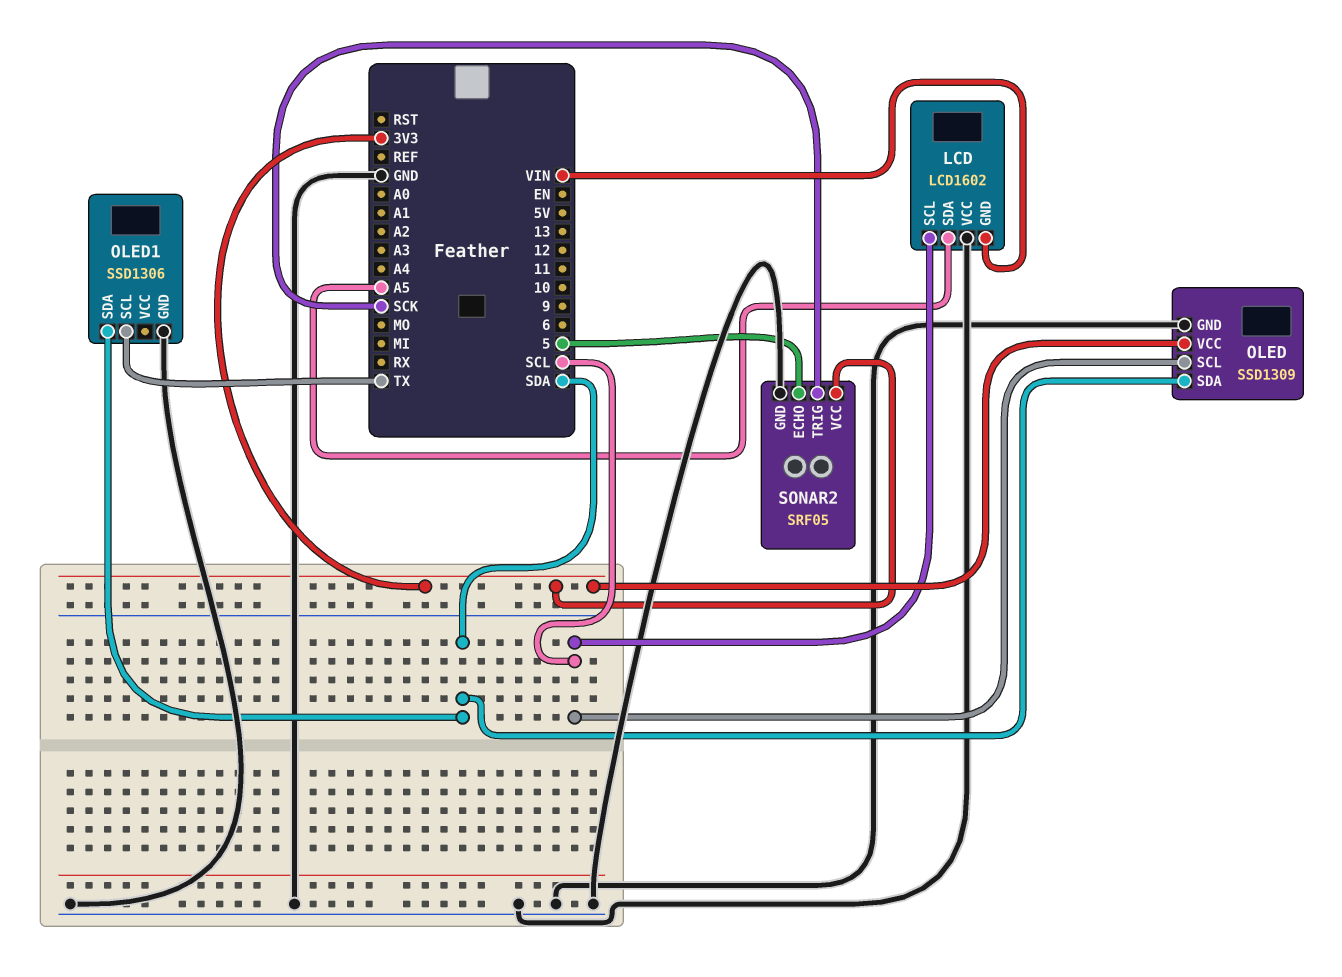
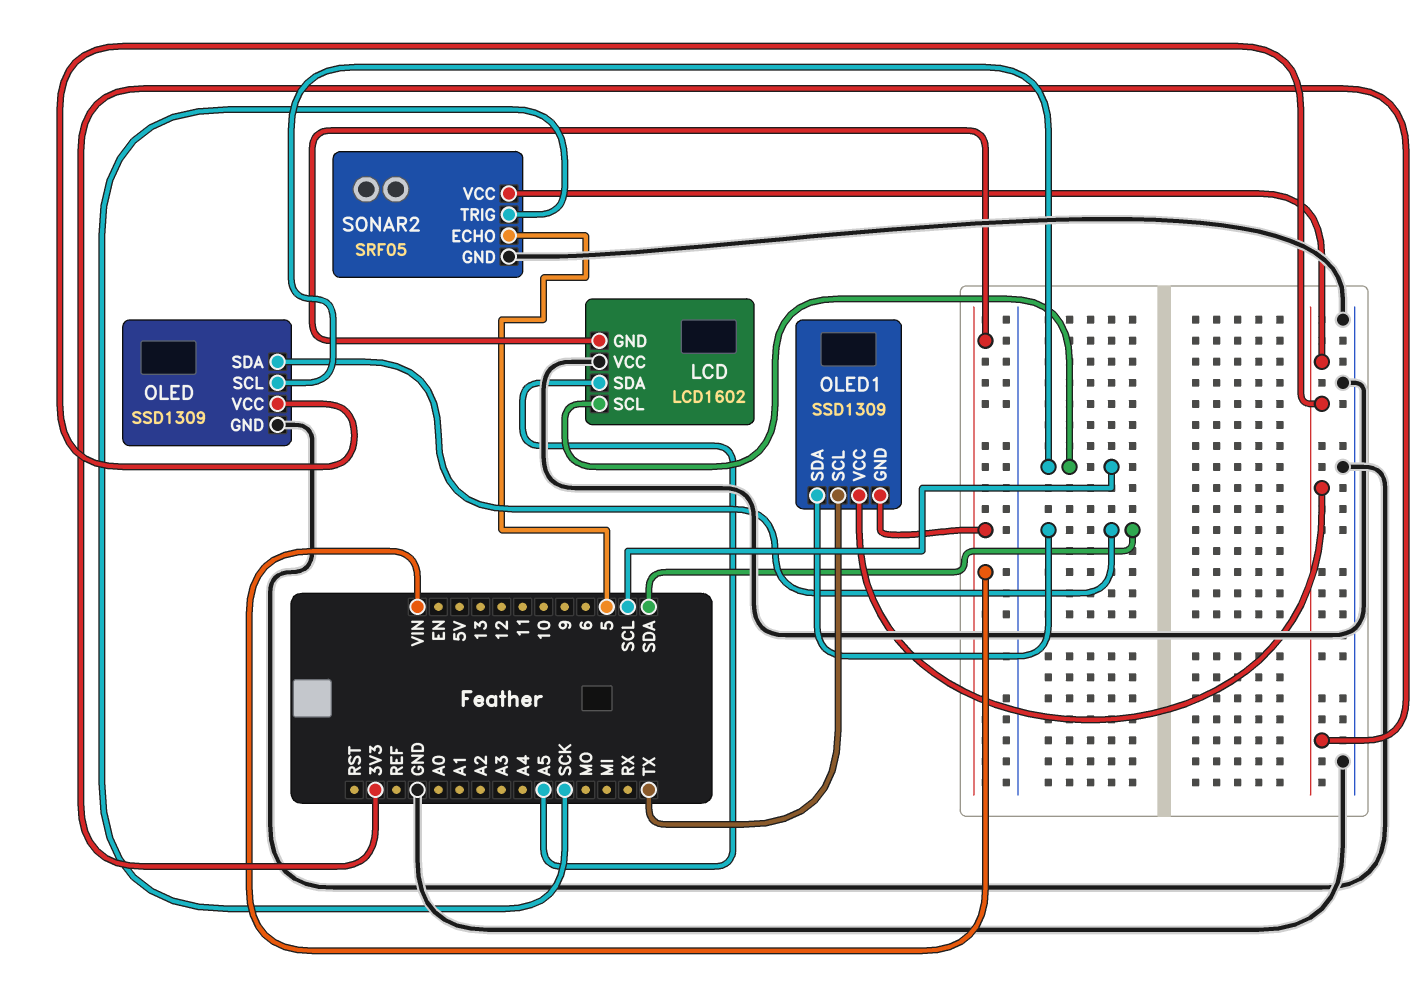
OLED1: SSD1306 -> SSD1309
OLED1 pin GND: GND -> VIN
OLED1 pin VCC: none -> 3V3

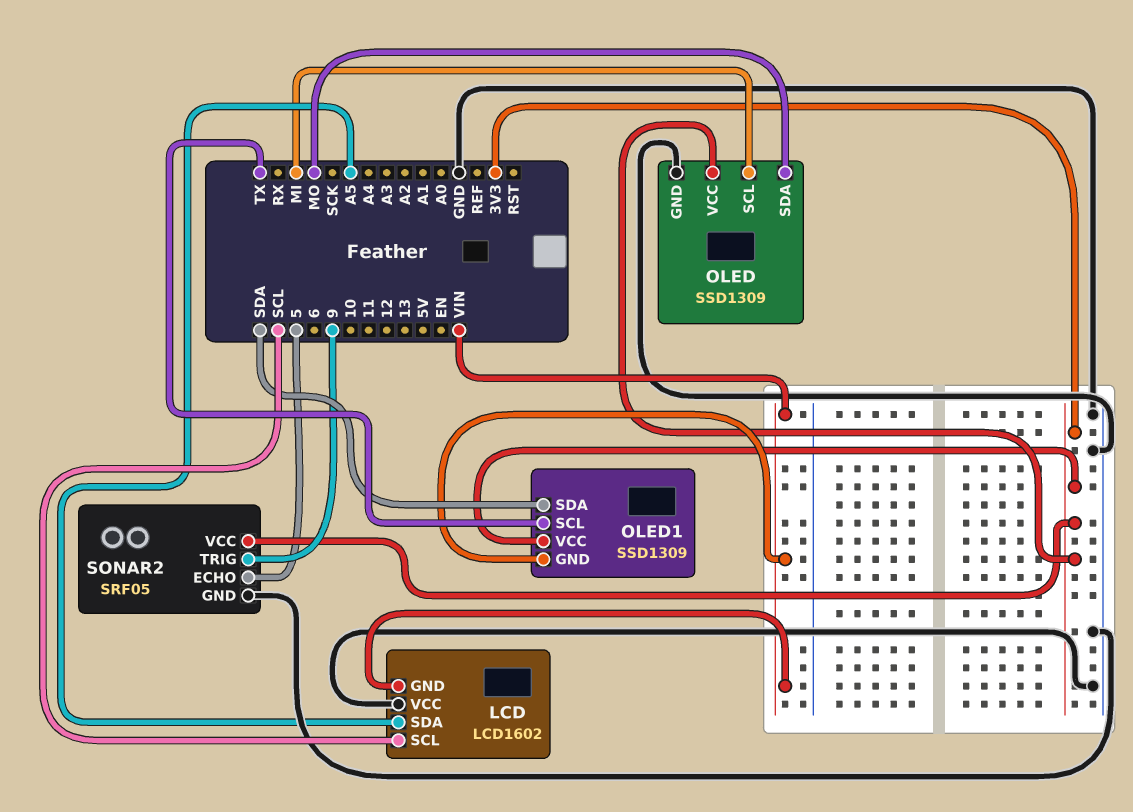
OLED pin SCL: SCL -> MI
OLED pin SDA: SDA -> MO
SONAR2 pin TRIG: SCK -> 9

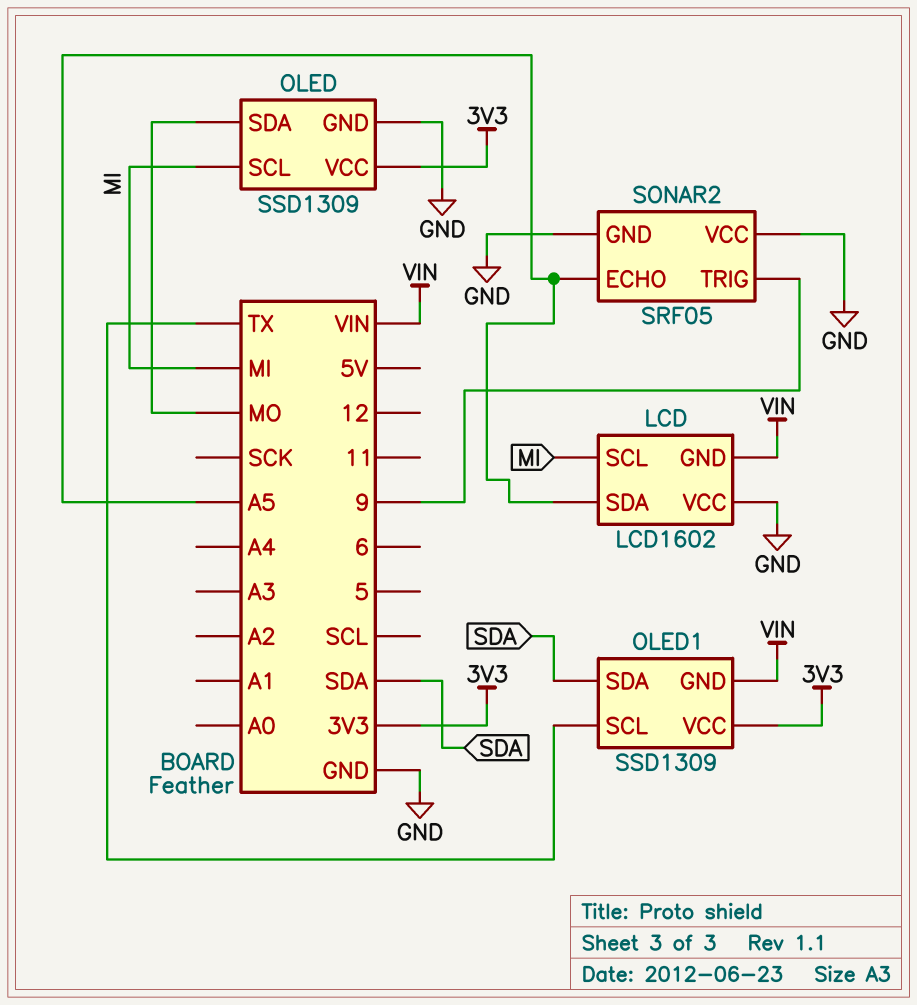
LCD pin SCL: SCL -> MI
SONAR2 pin ECHO: 5 -> A5
SONAR2 pin VCC: 3V3 -> GND

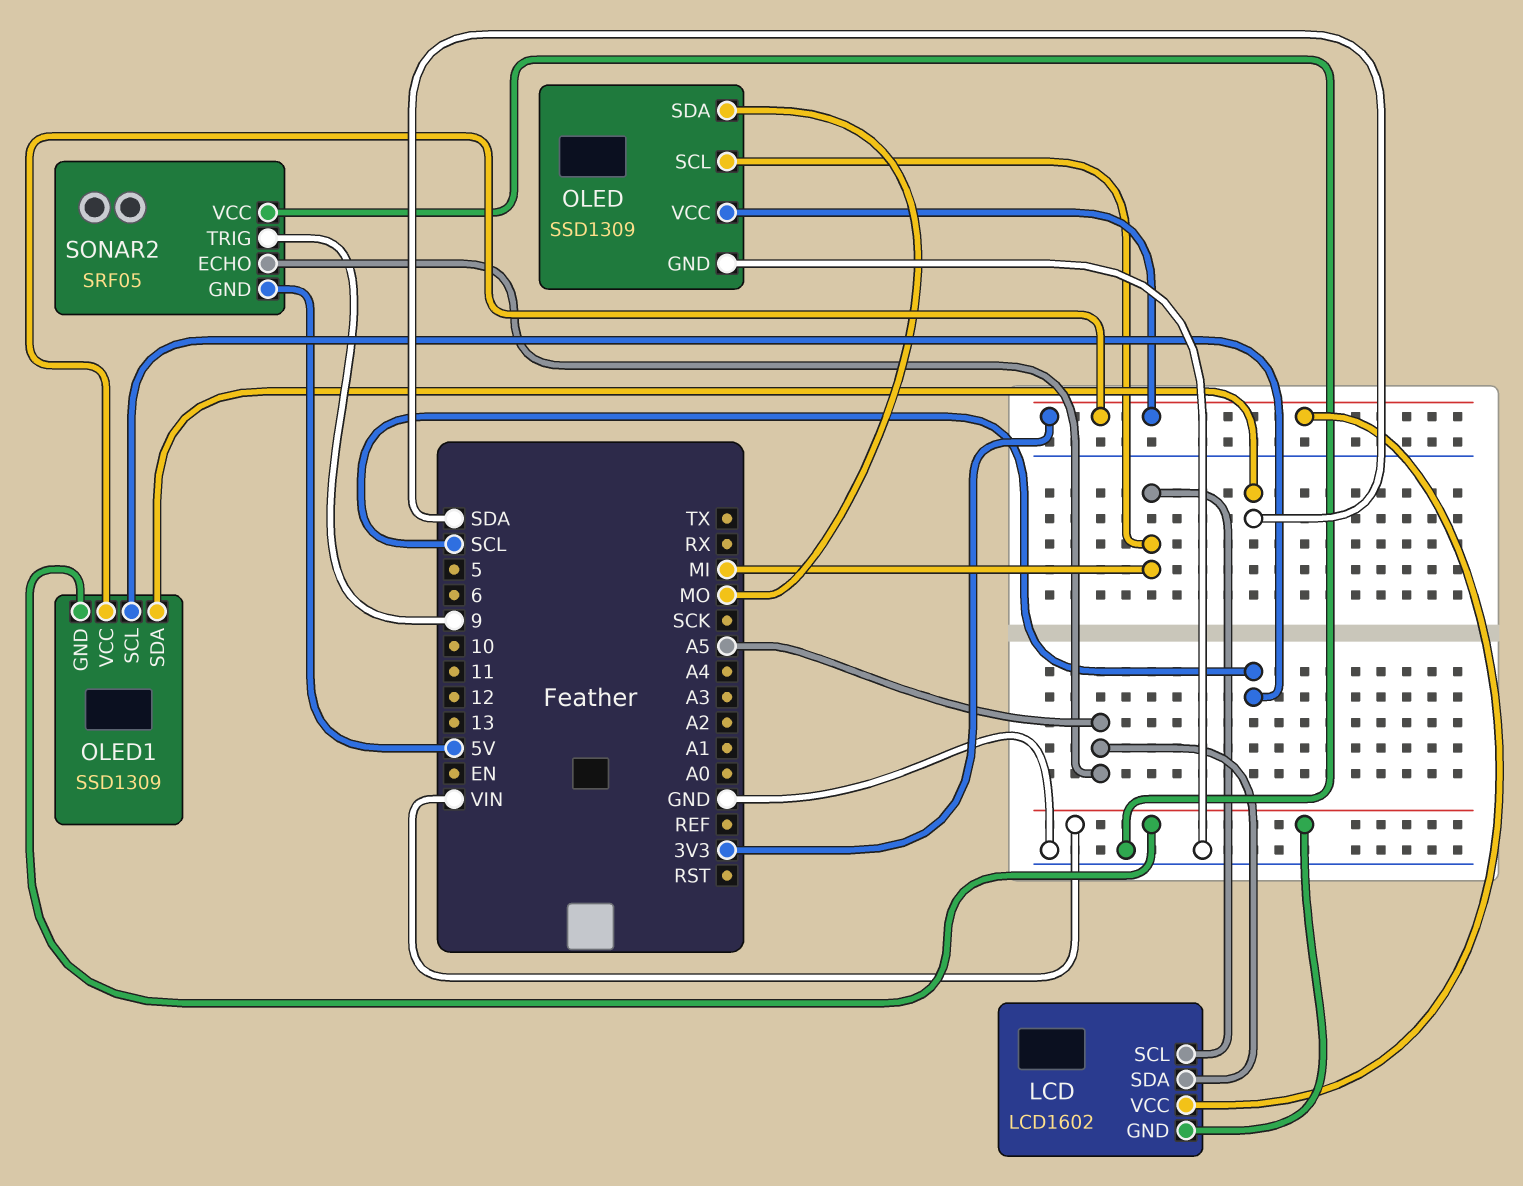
LCD pin VCC: GND -> 3V3
OLED1 pin SCL: TX -> SCL
SONAR2 pin GND: GND -> 5V

